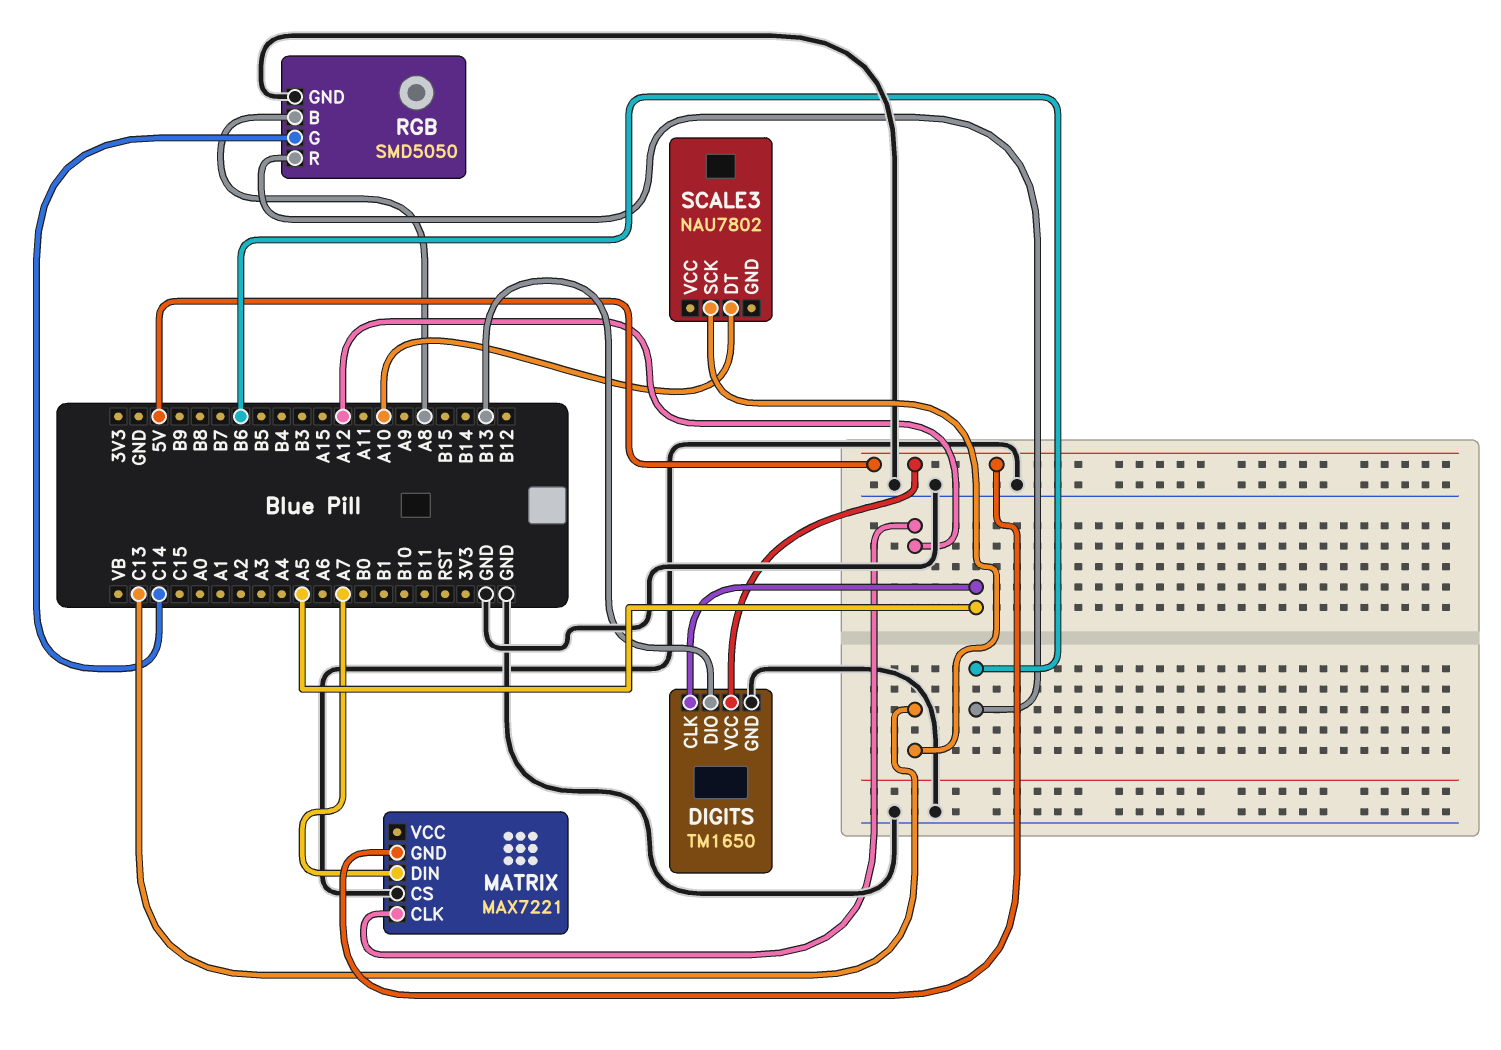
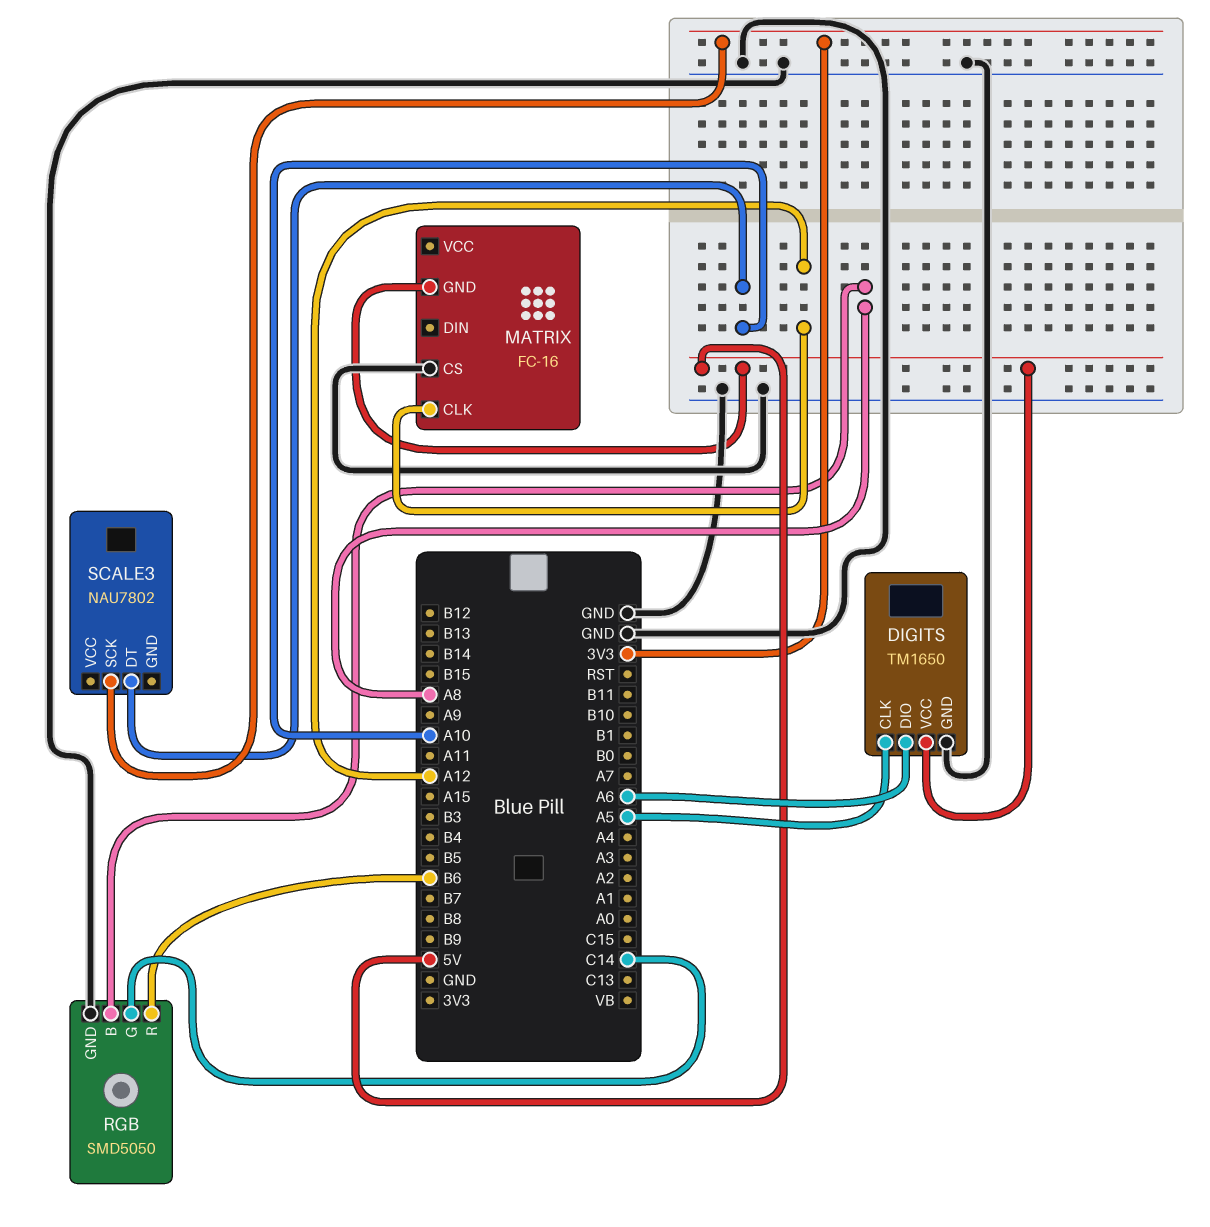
DIGITS pin DIO: B13 -> A6
MATRIX: MAX7221 -> FC-16
MATRIX pin DIN: A7 -> none
SCALE3 pin SCK: C13 -> 3V3

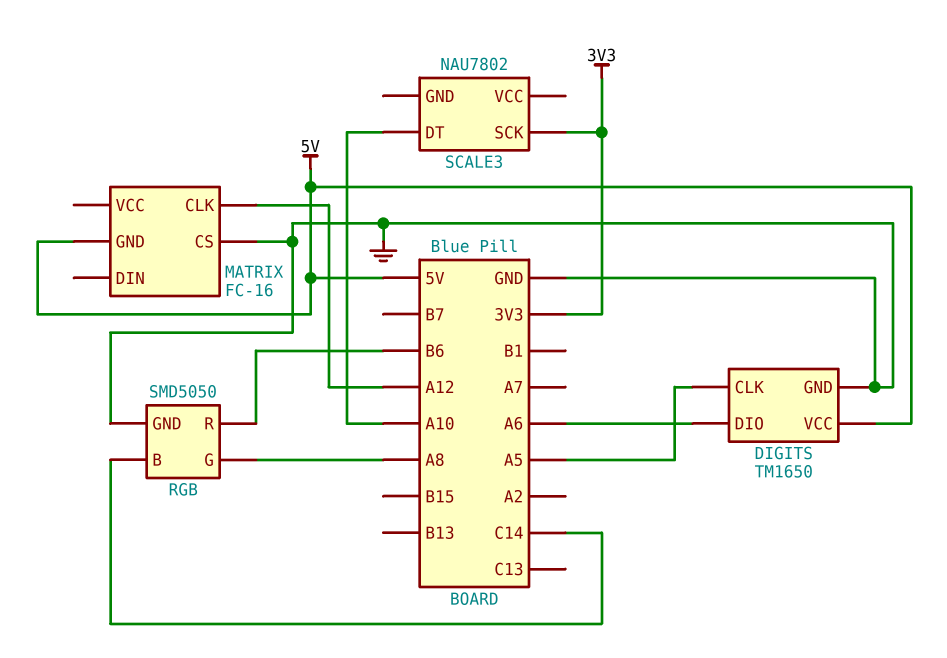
RGB pin B: A8 -> C14
RGB pin G: C14 -> A8

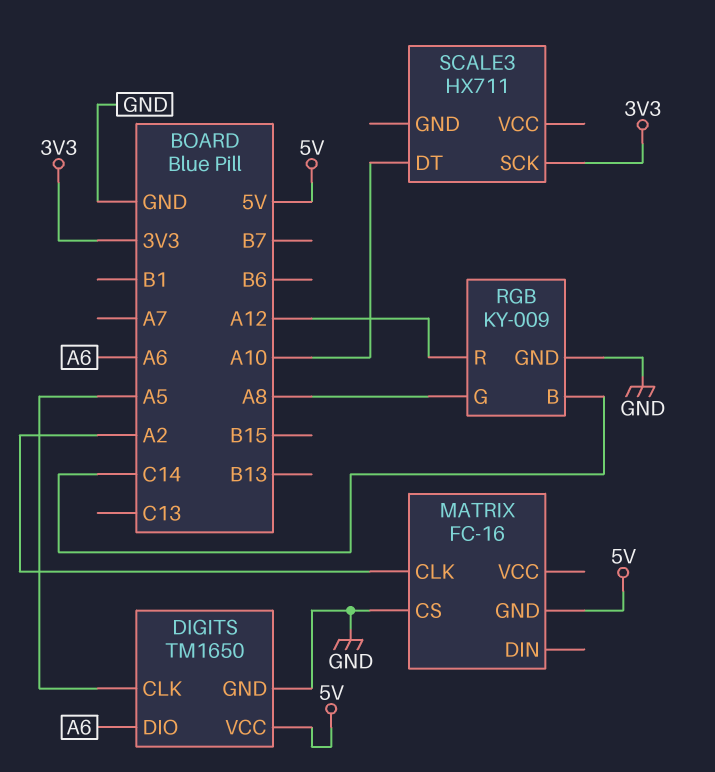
MATRIX pin CLK: A12 -> A2
RGB: SMD5050 -> KY-009
RGB pin R: B6 -> A12
SCALE3: NAU7802 -> HX711

